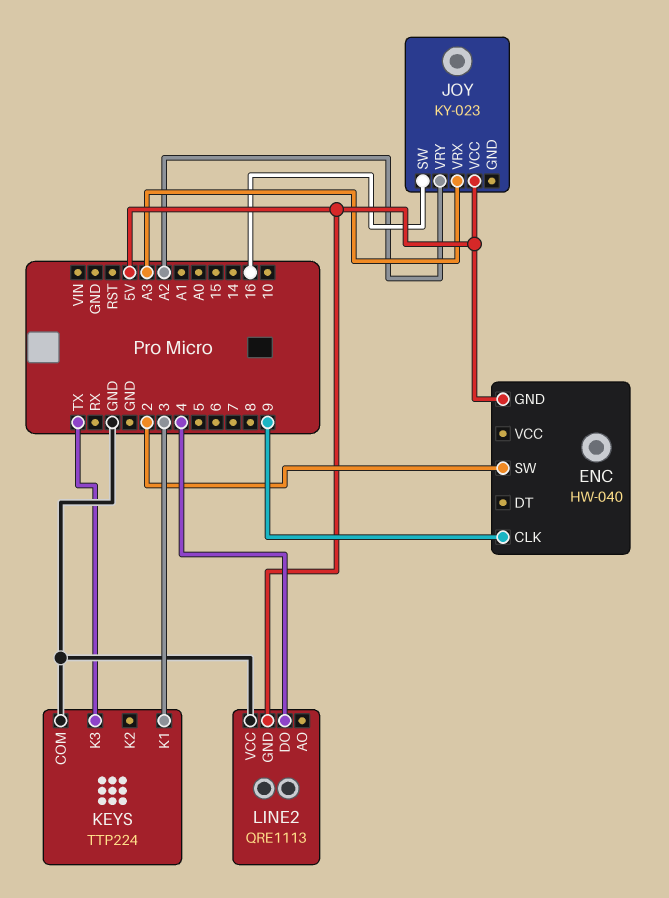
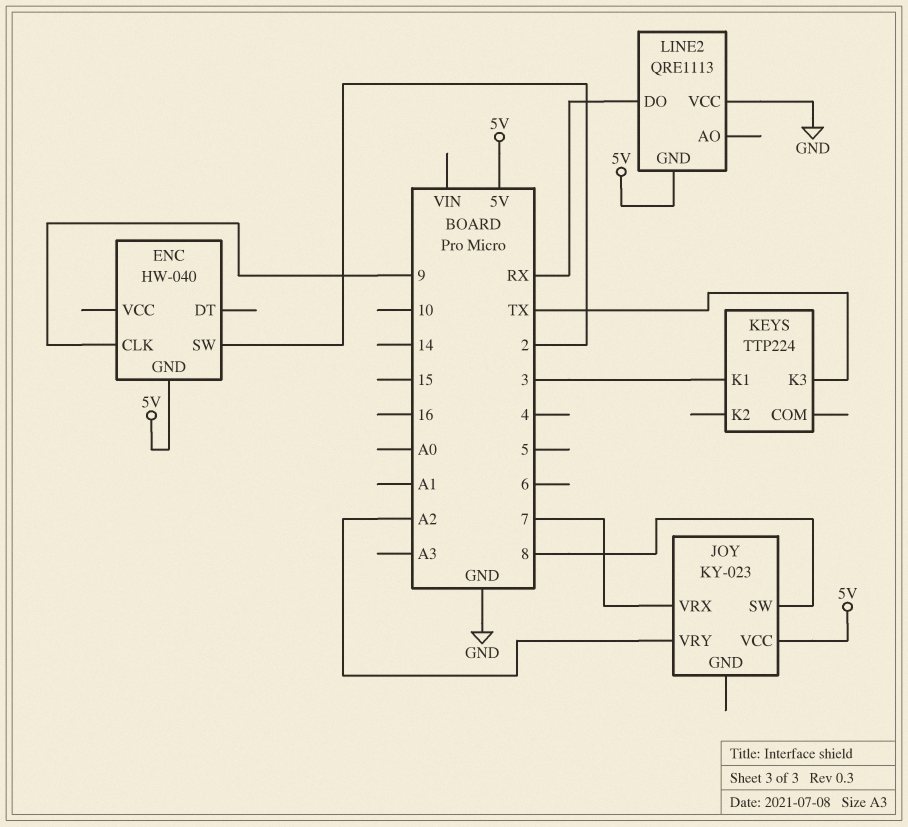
JOY pin SW: 16 -> 8
JOY pin VRX: A3 -> 7
KEYS pin COM: GND -> none
LINE2 pin DO: 4 -> RX

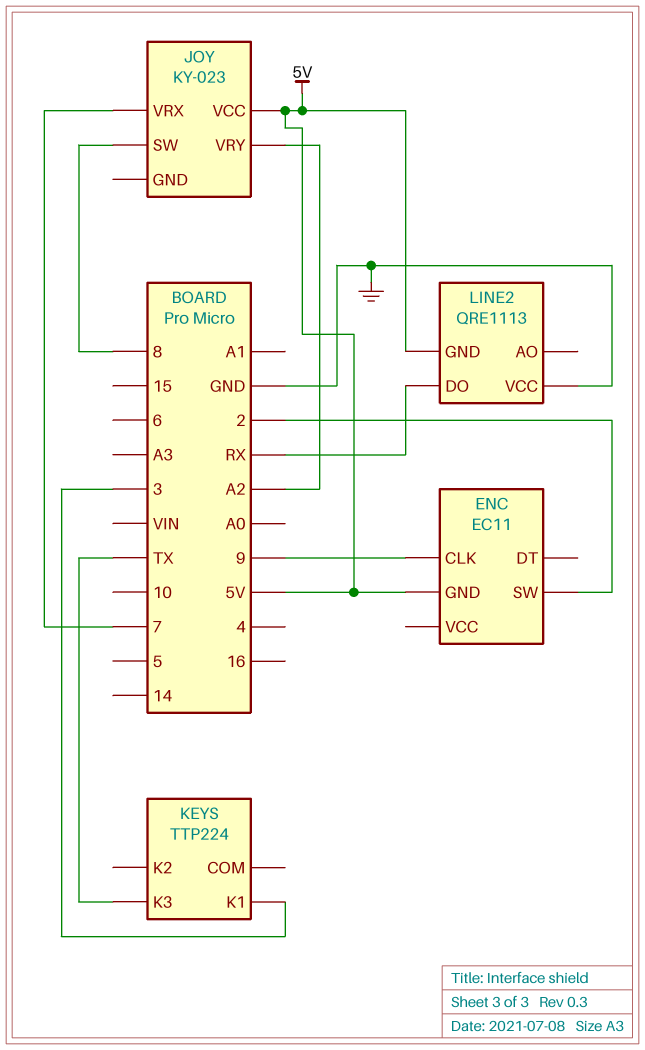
ENC: HW-040 -> EC11

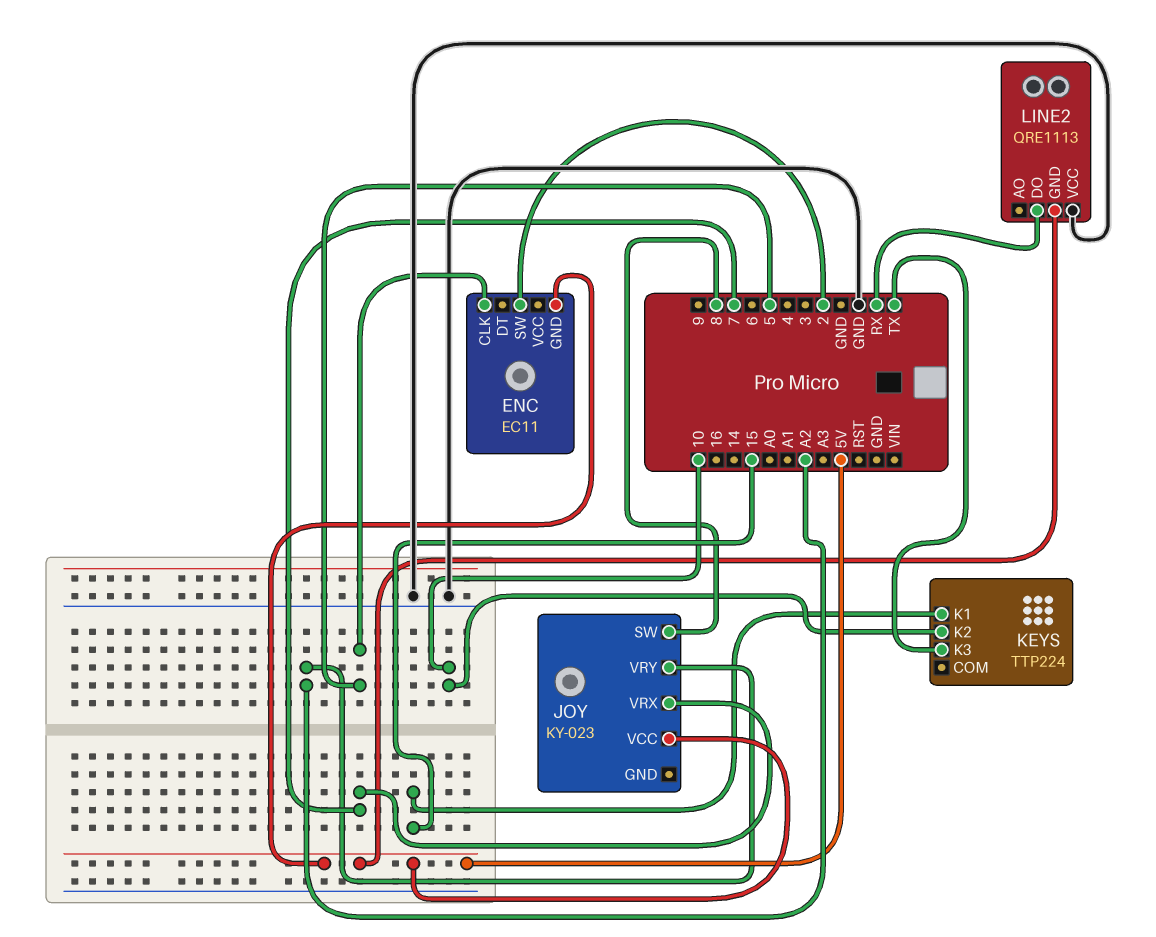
ENC pin CLK: 9 -> 5
KEYS pin K1: 3 -> 15
KEYS pin K2: none -> 10

